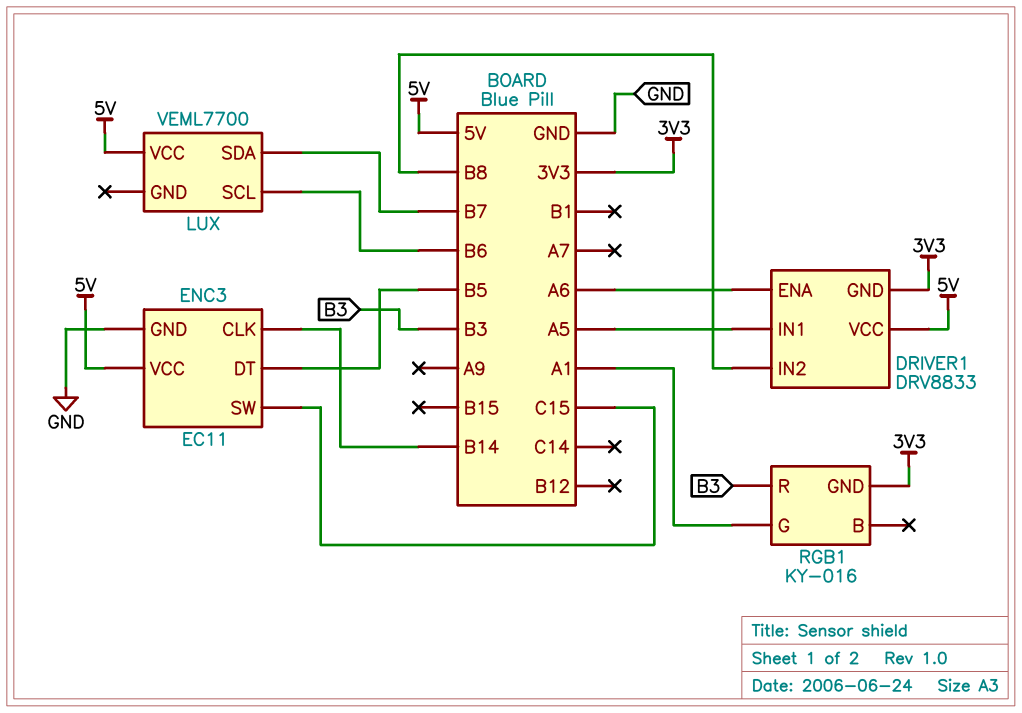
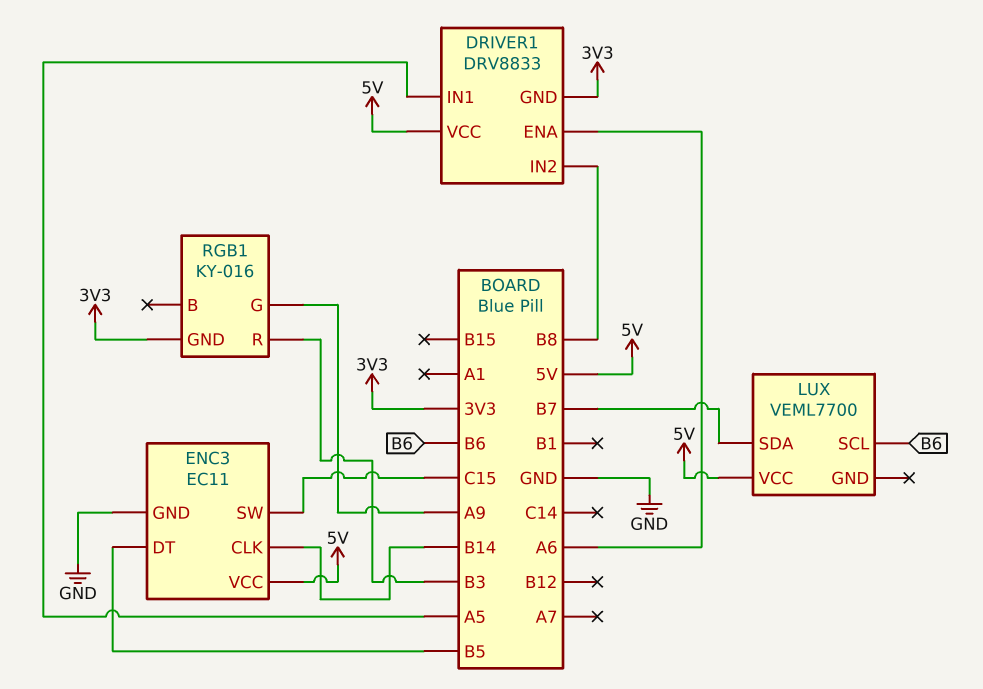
RGB1 pin G: A1 -> A9

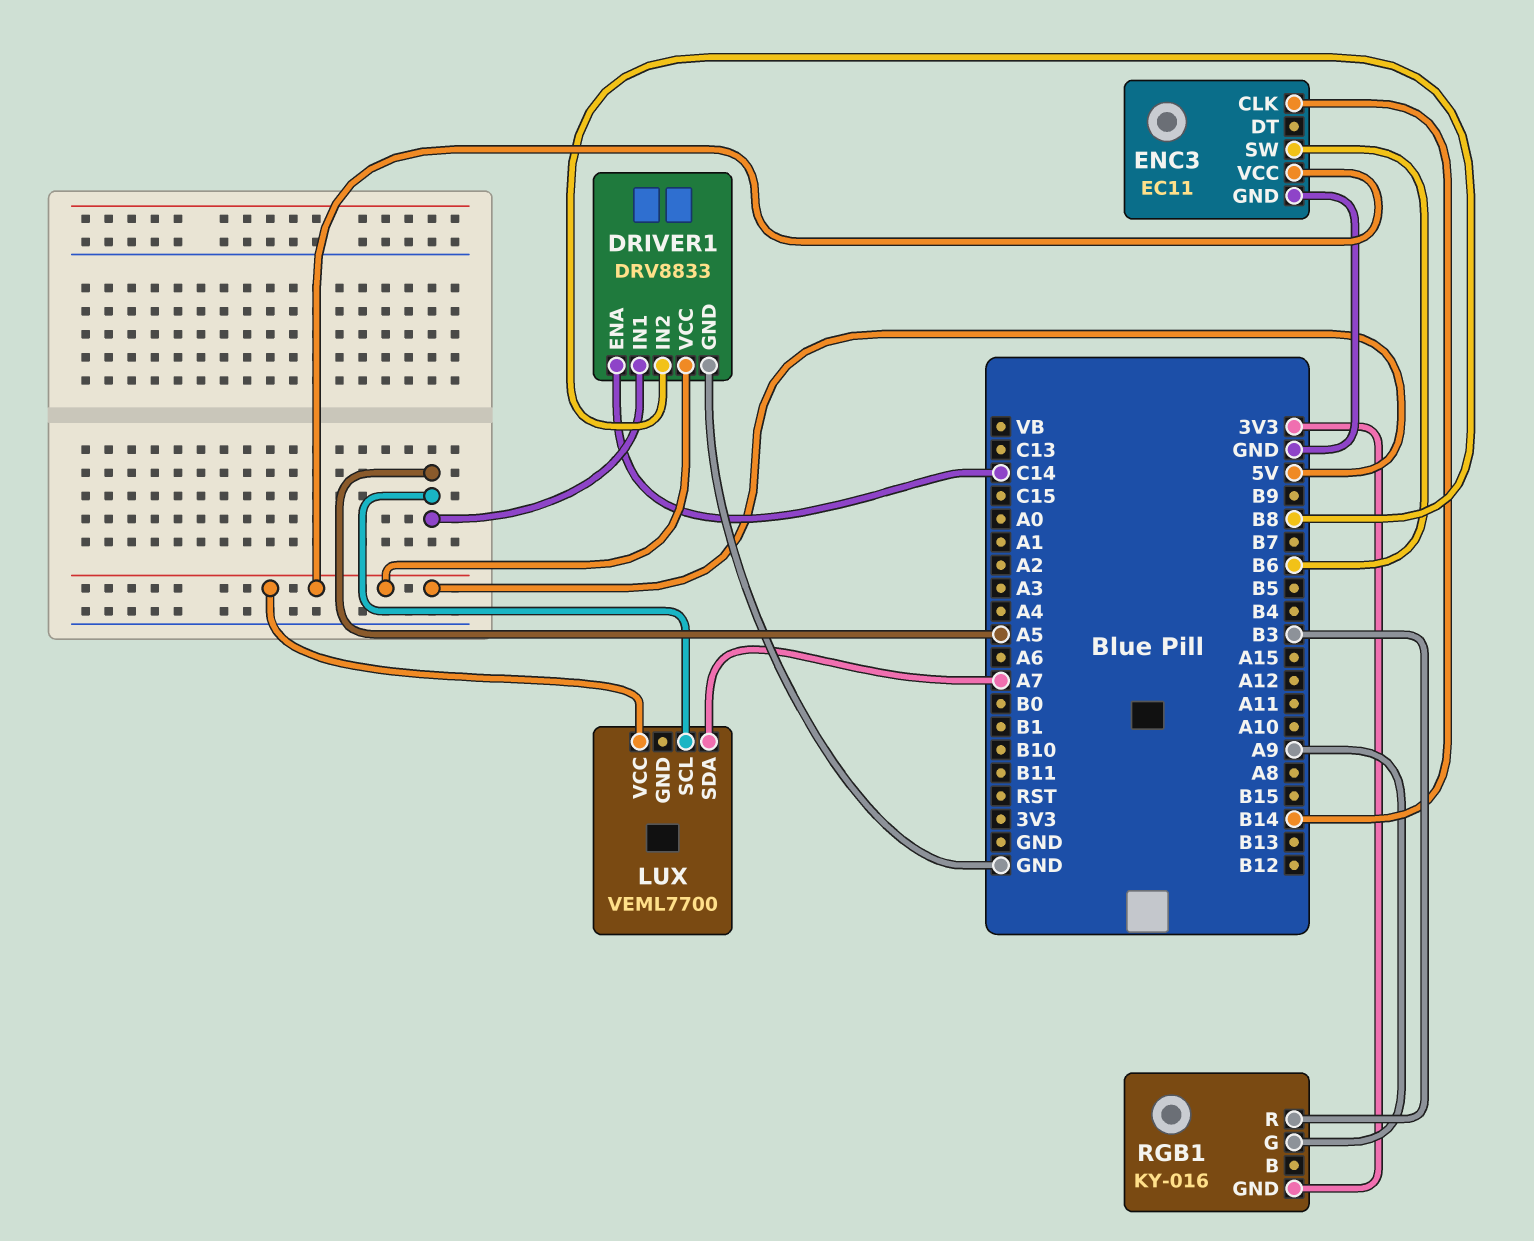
DRIVER1 pin ENA: A6 -> C14
DRIVER1 pin GND: 3V3 -> GND
ENC3 pin DT: B5 -> none
ENC3 pin SW: C15 -> B6
LUX pin SCL: B6 -> A5
LUX pin SDA: B7 -> A7

